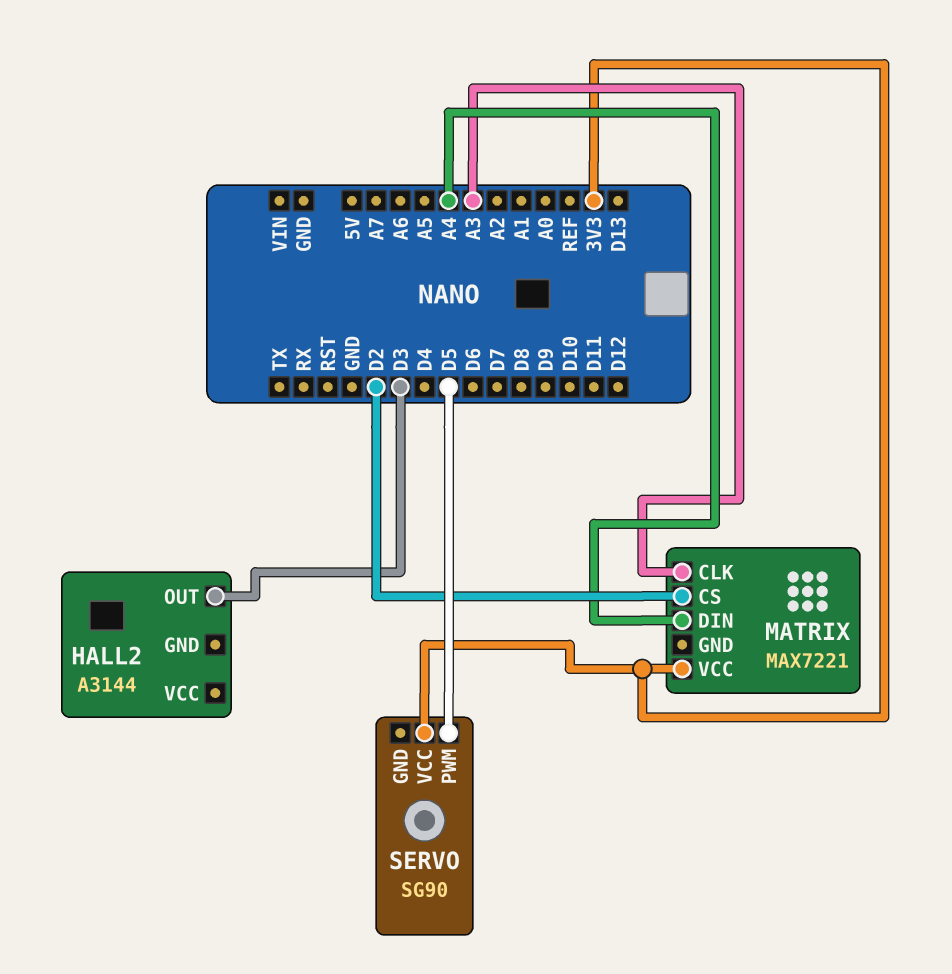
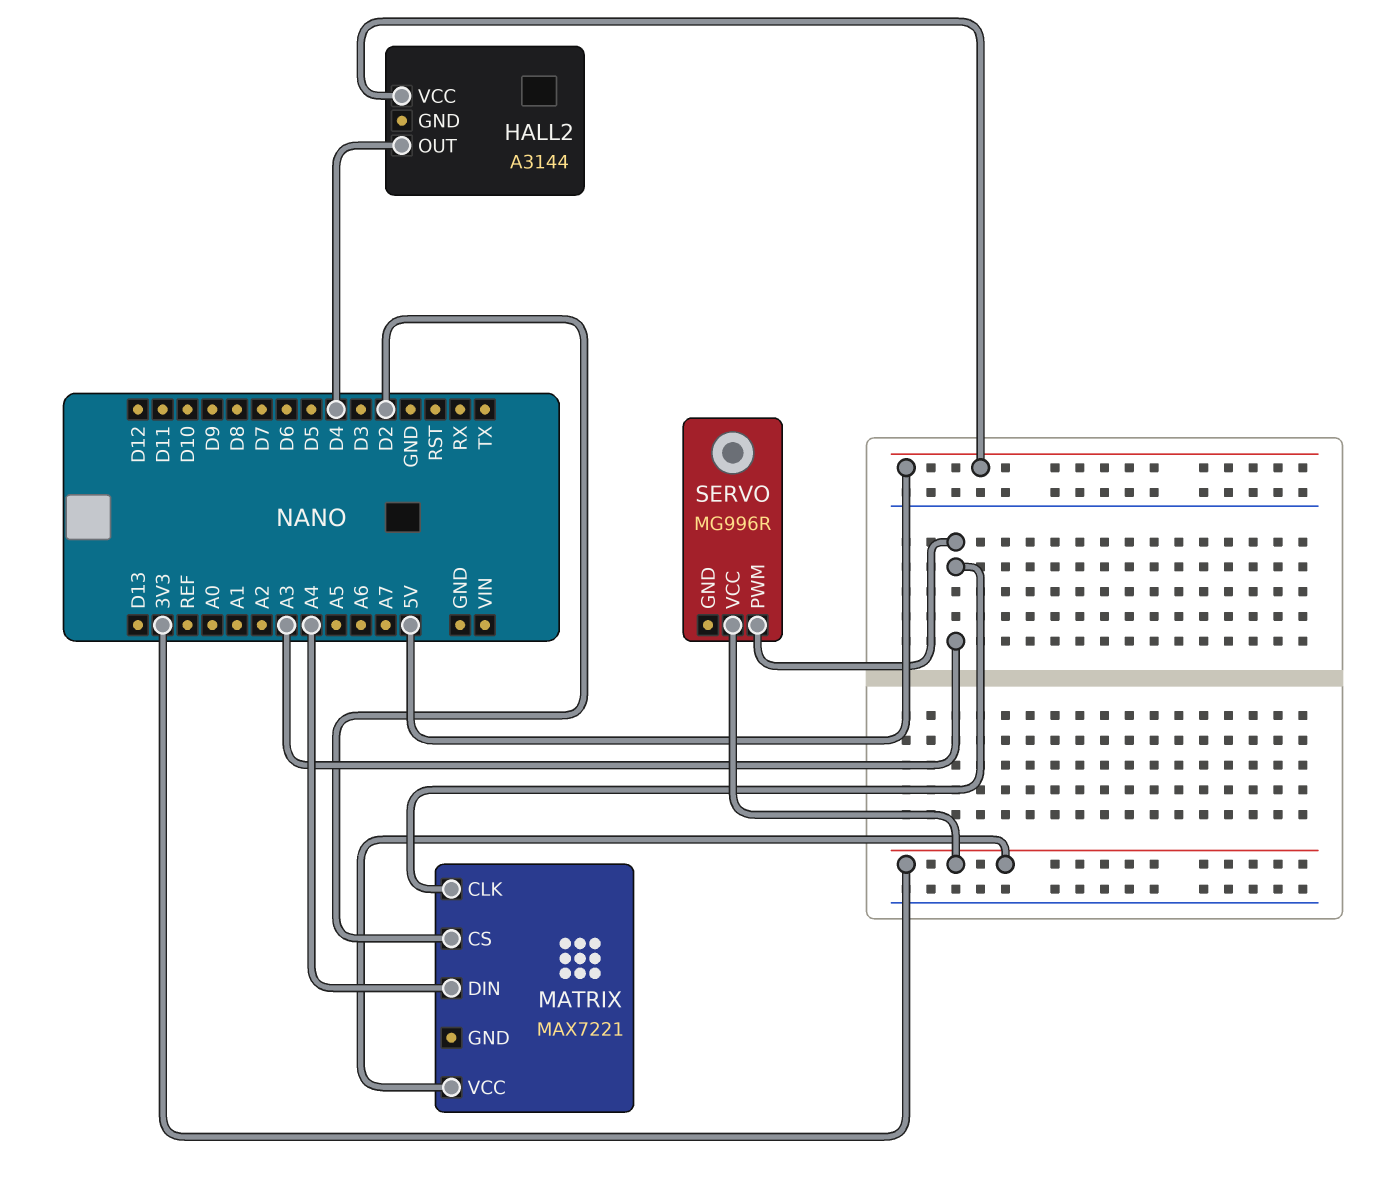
HALL2 pin OUT: D3 -> D4
HALL2 pin VCC: none -> 5V
SERVO: SG90 -> MG996R
SERVO pin PWM: D5 -> A3

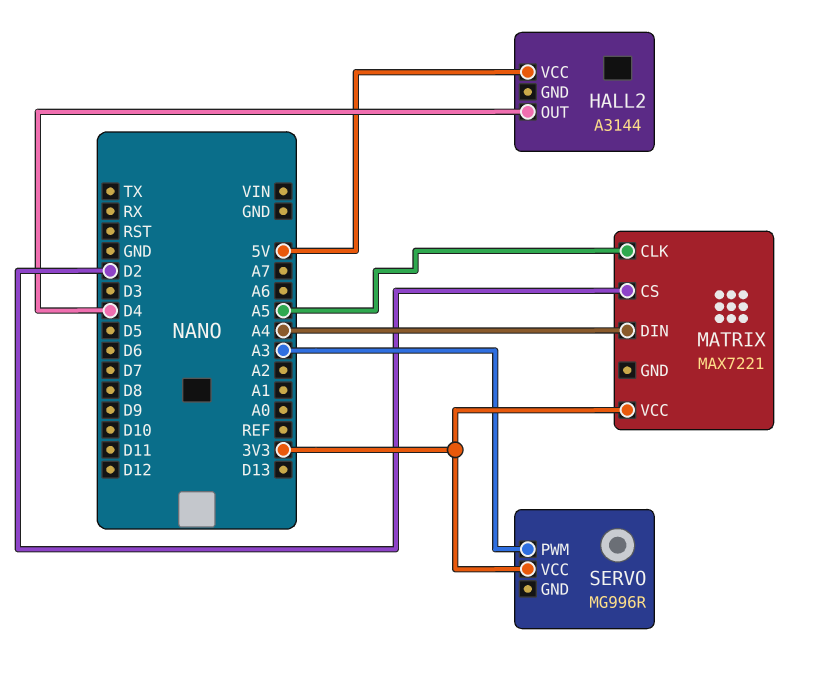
MATRIX pin CLK: A3 -> A5

